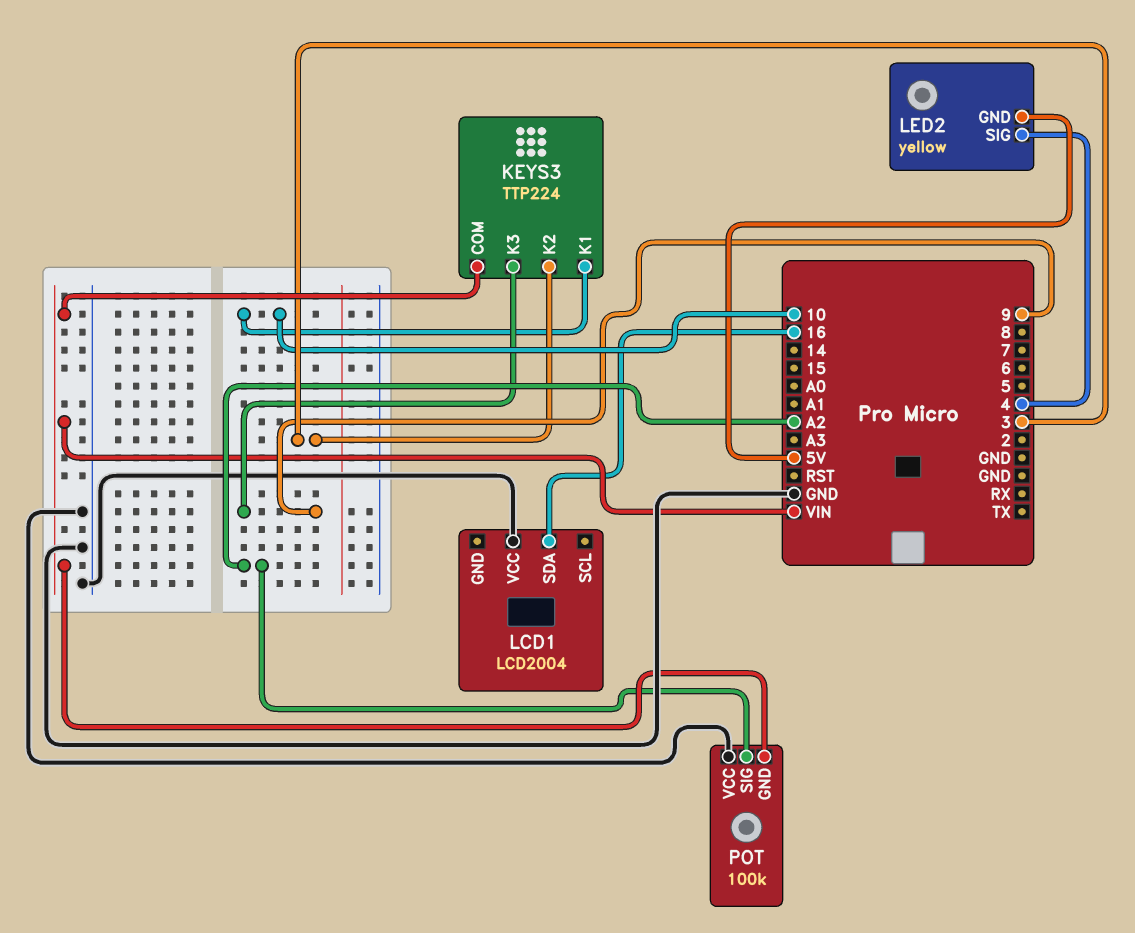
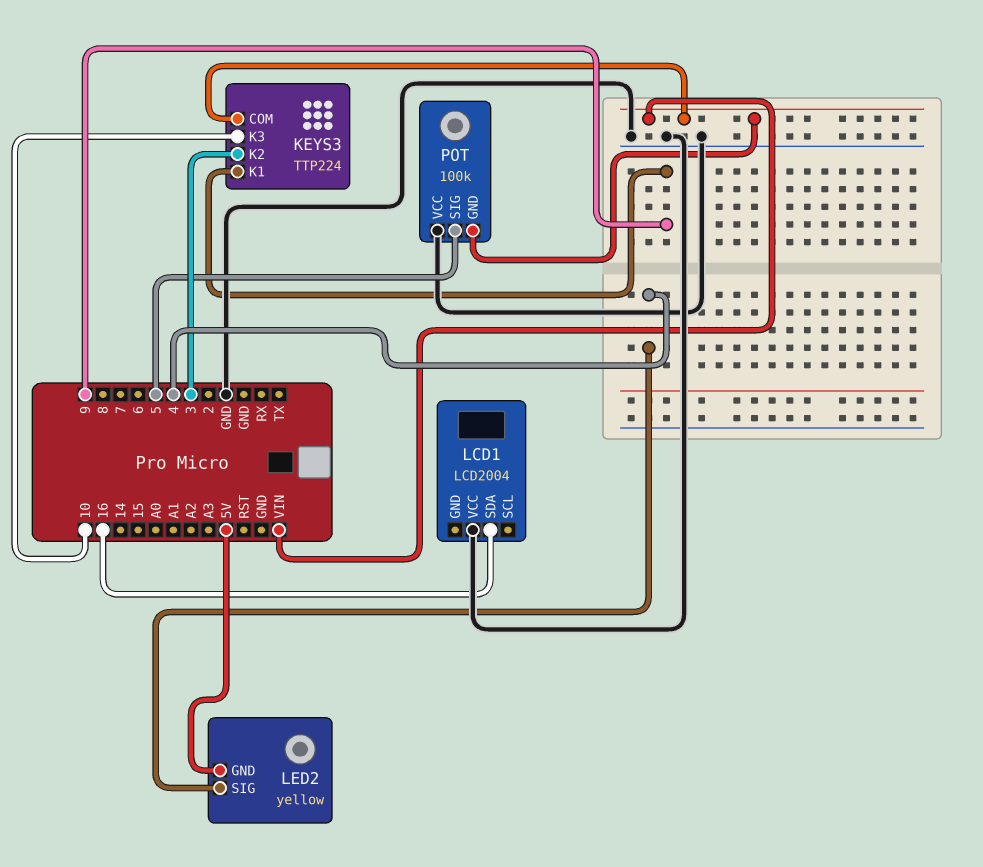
KEYS3 pin K1: 10 -> 9
KEYS3 pin K3: 9 -> 10
POT pin SIG: A2 -> 5

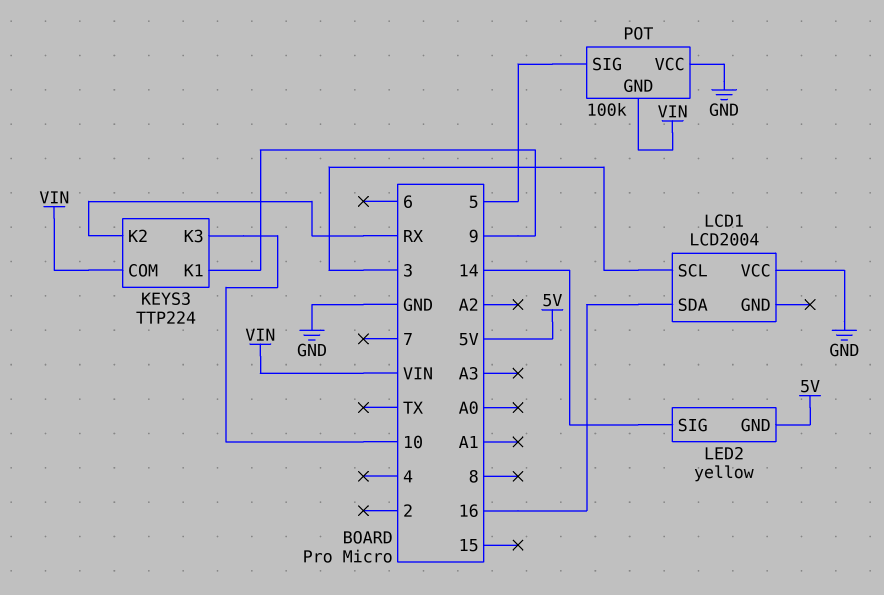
KEYS3 pin K2: 3 -> RX
LCD1 pin SCL: none -> 3
LED2 pin SIG: 4 -> 14

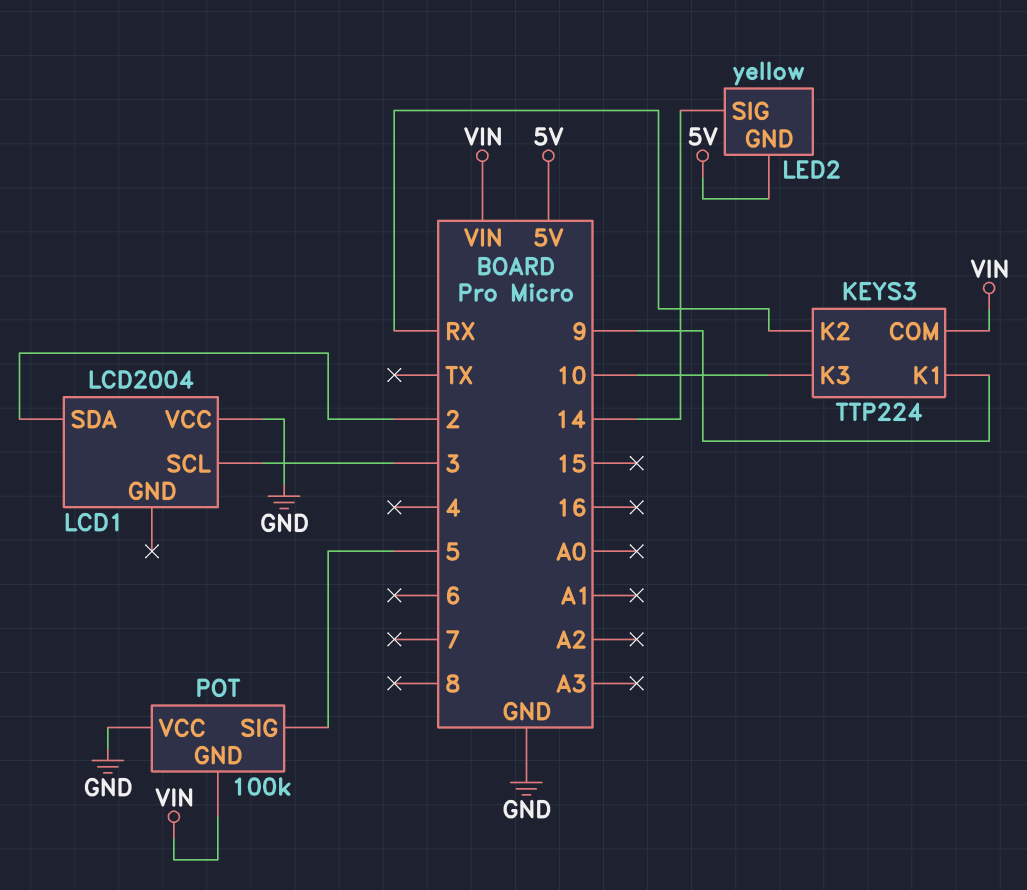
LCD1 pin SDA: 16 -> 2

